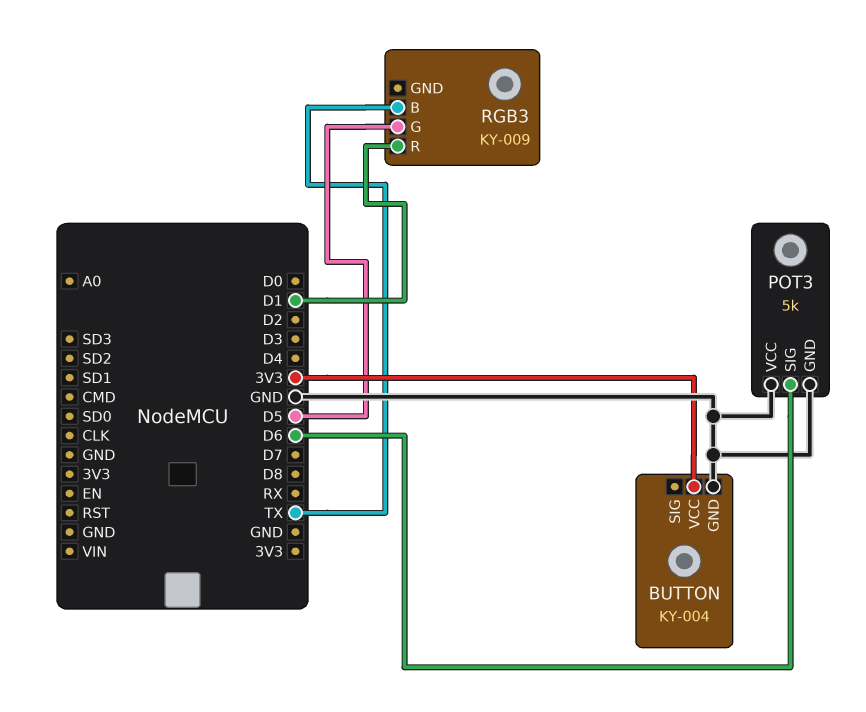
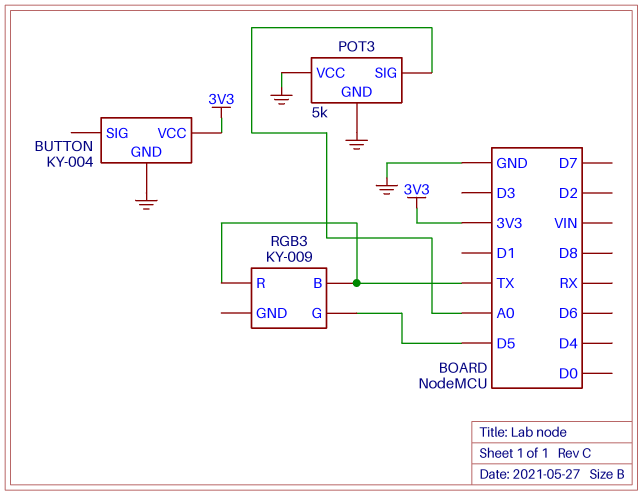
POT3 pin SIG: D6 -> A0
RGB3 pin R: D1 -> TX

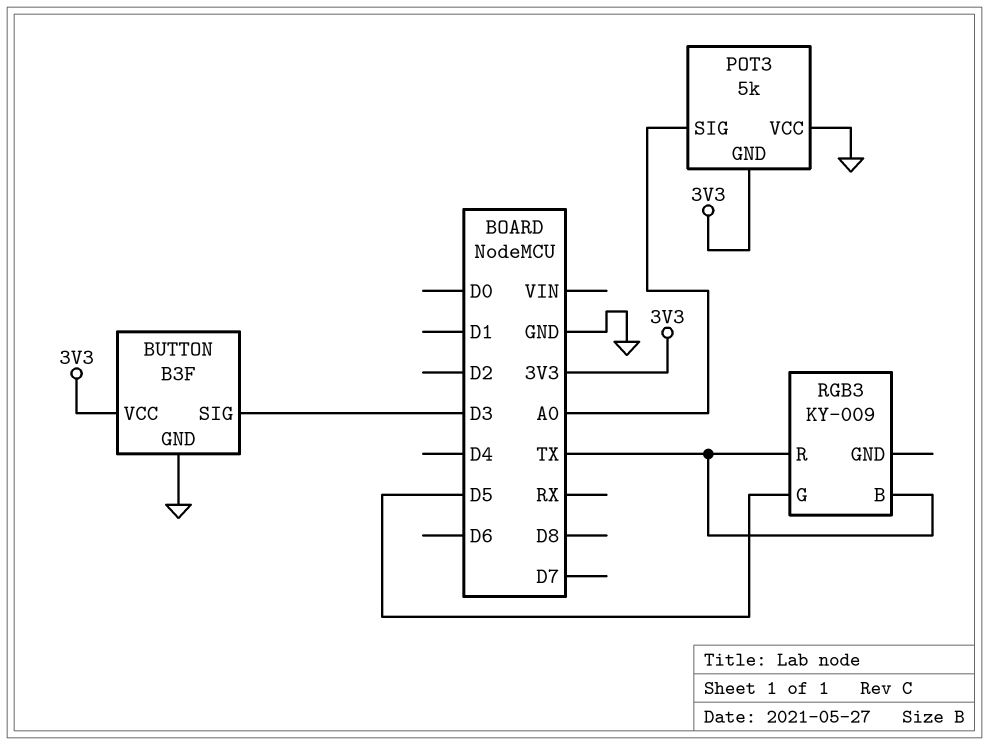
BUTTON: KY-004 -> B3F
BUTTON pin SIG: none -> D3
POT3 pin GND: GND -> 3V3

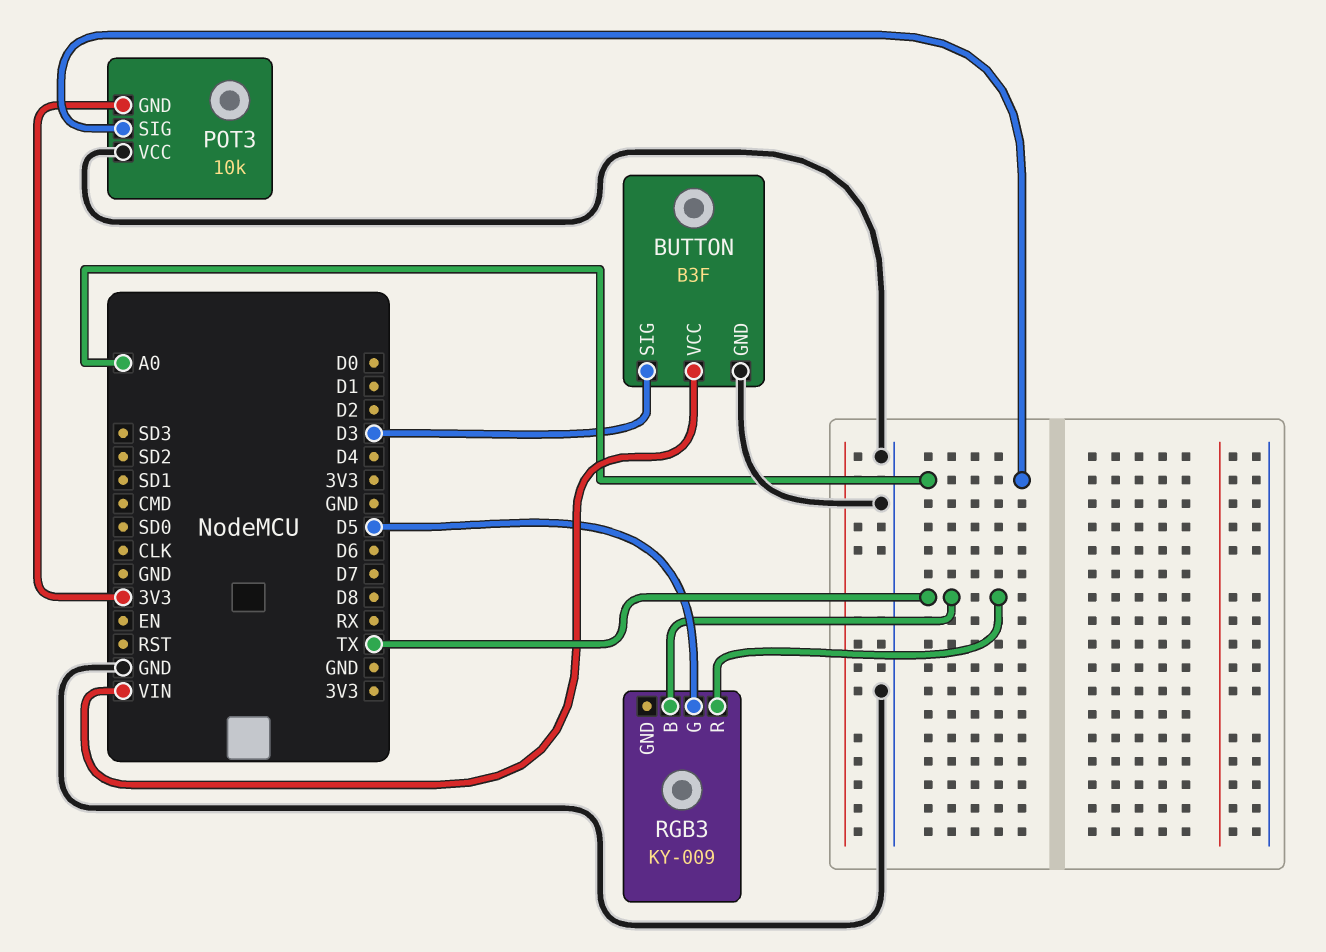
BUTTON pin VCC: 3V3 -> VIN
POT3: 5k -> 10k

